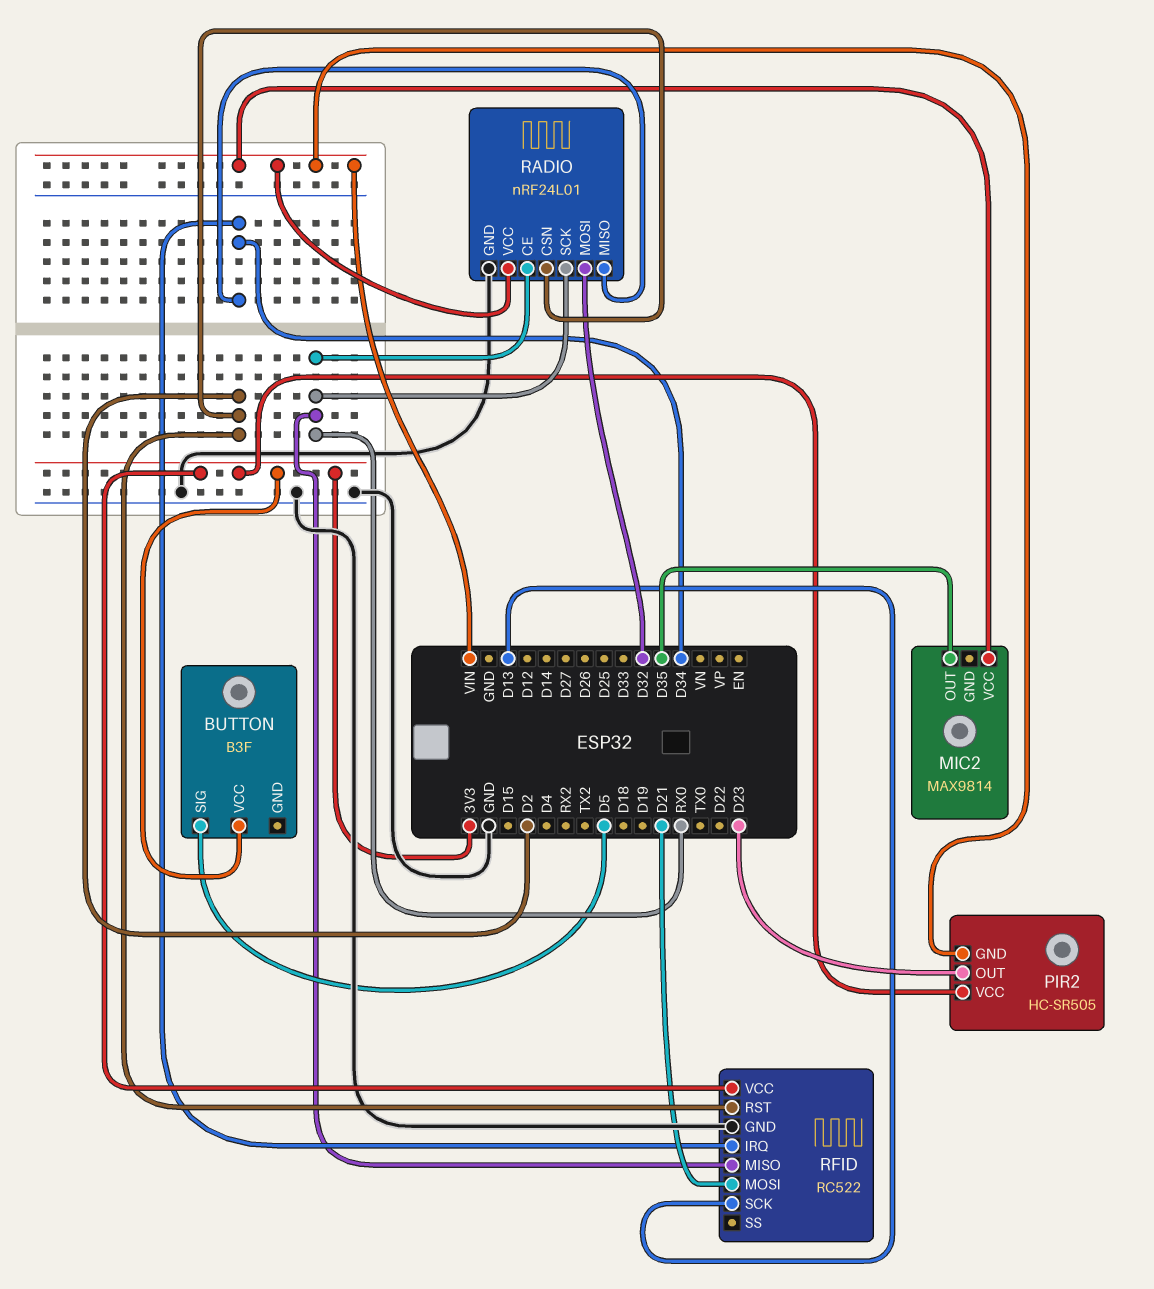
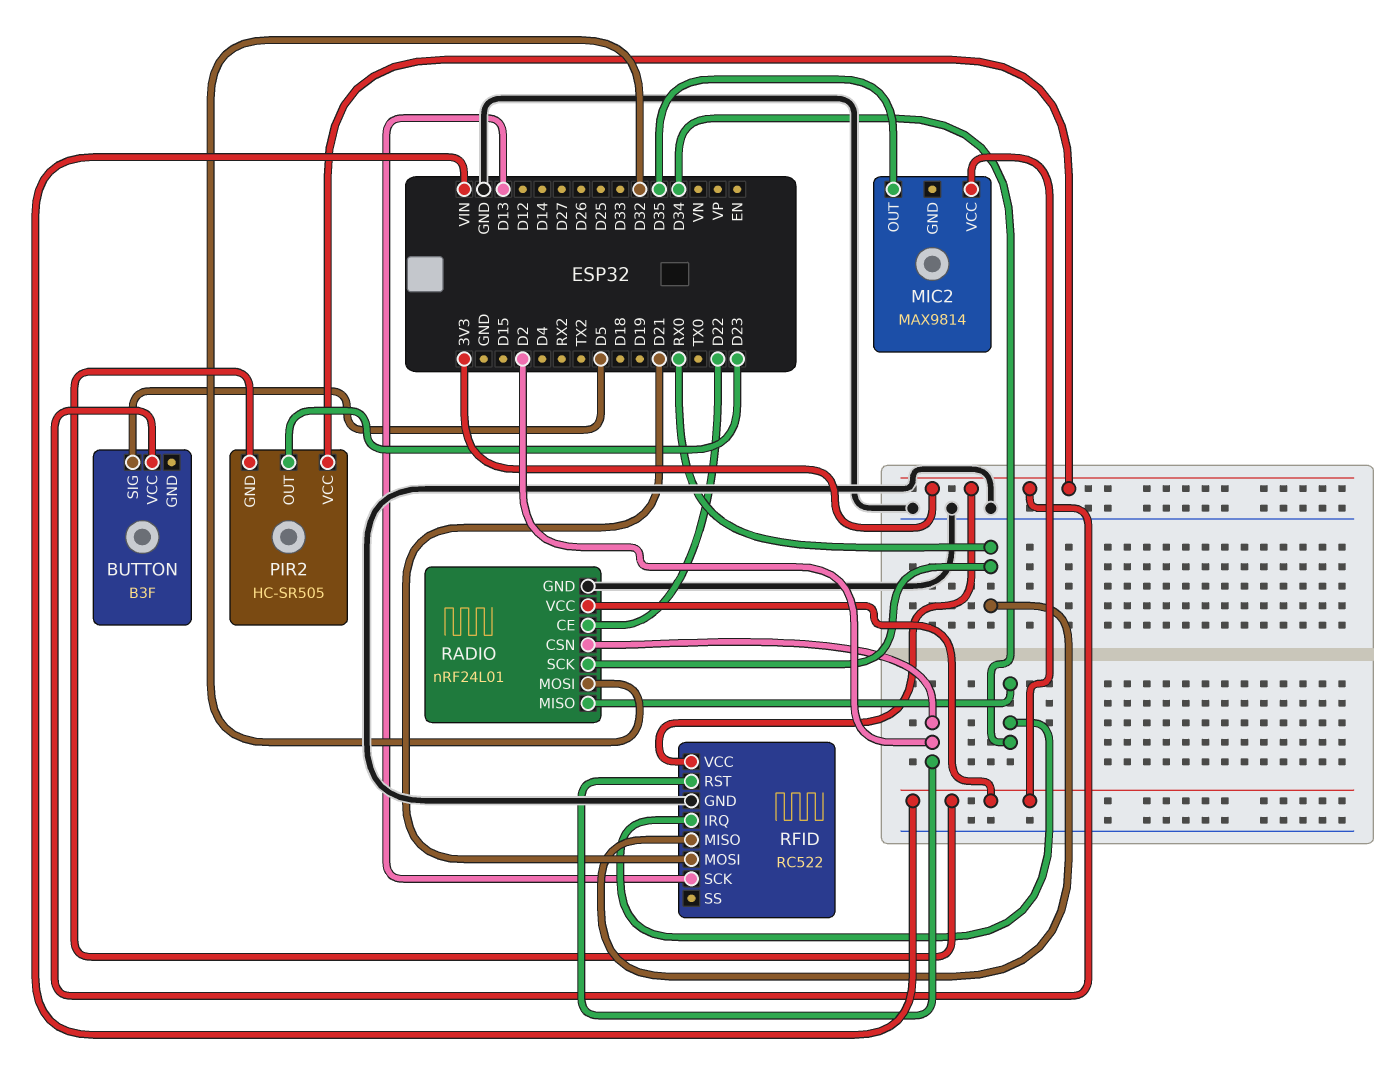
RADIO pin CE: RX0 -> D22

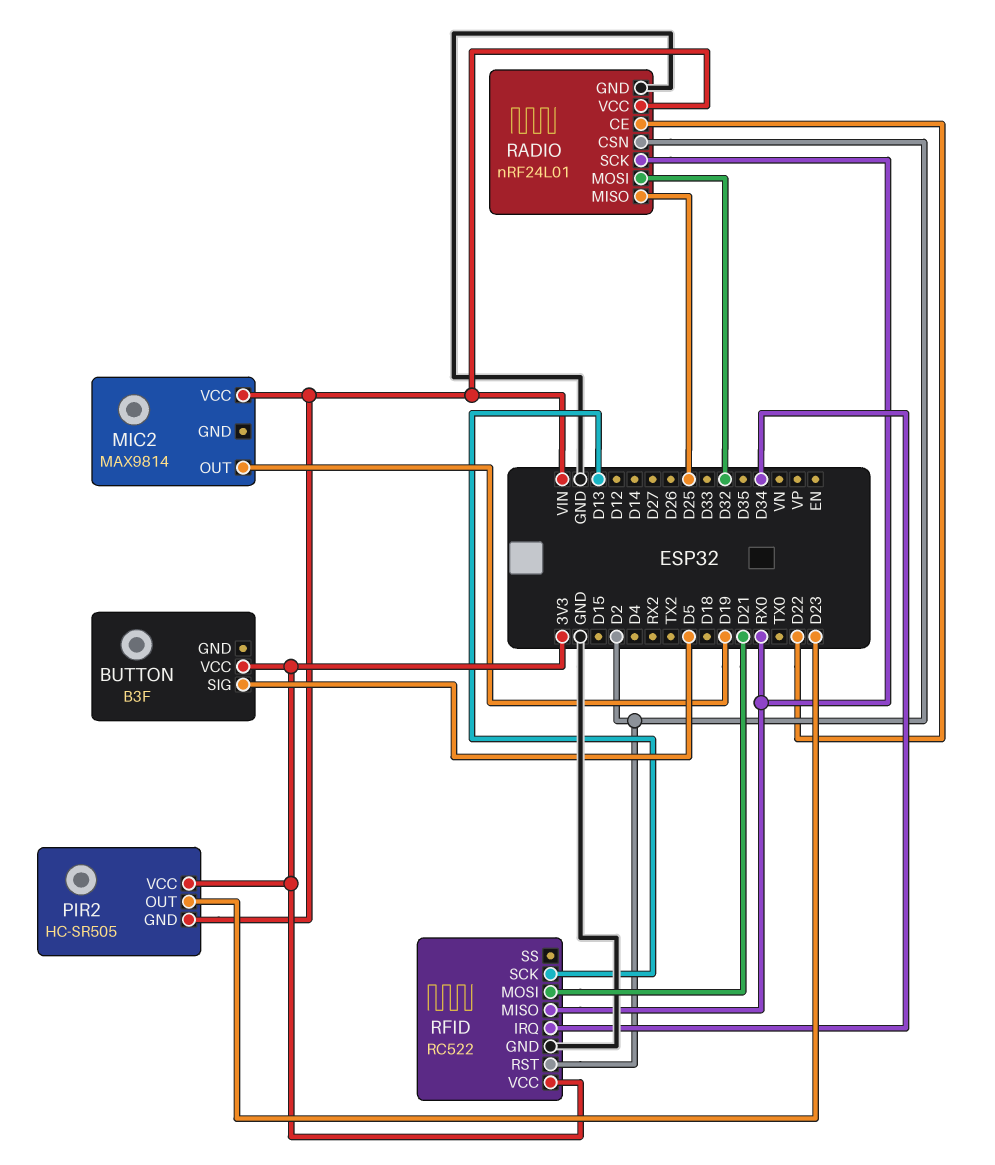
MIC2 pin OUT: D35 -> D19
RADIO pin MISO: D34 -> D25

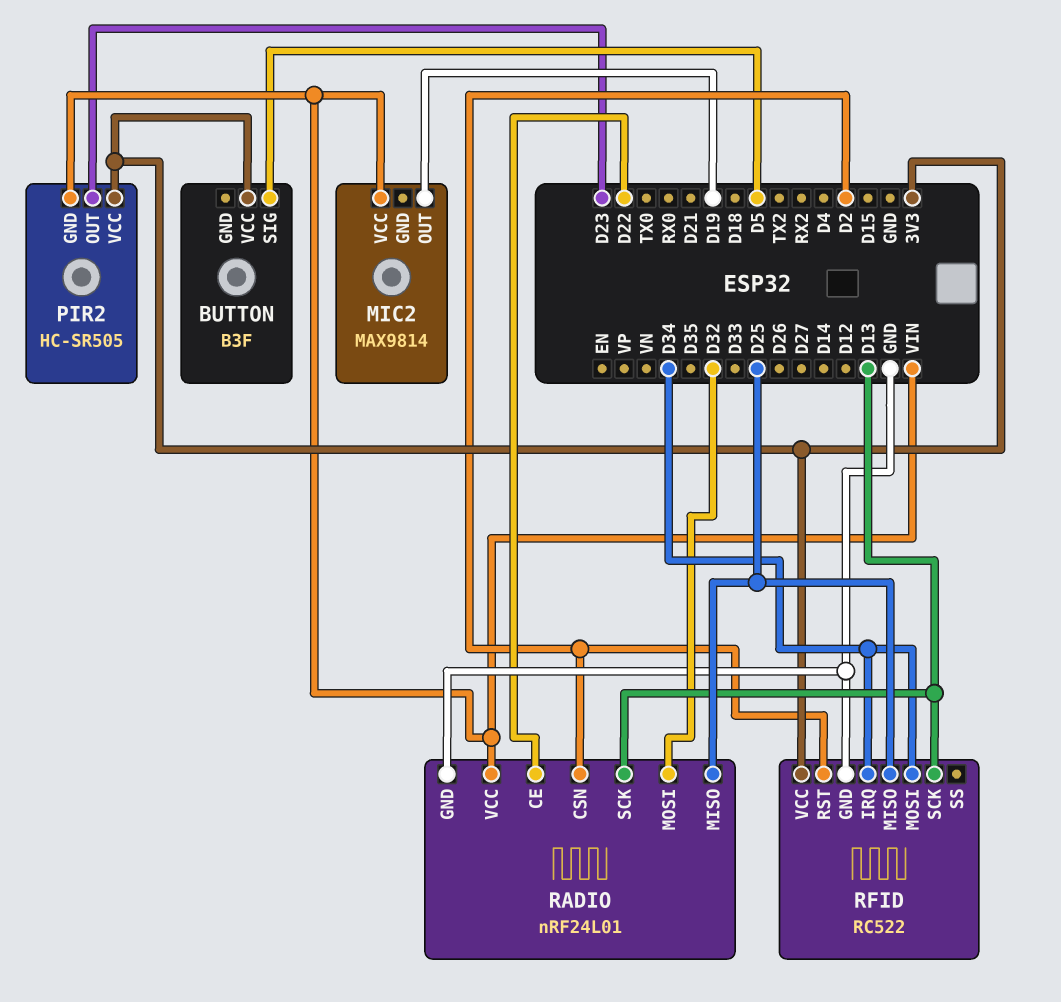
RADIO pin SCK: RX0 -> D13
RFID pin MISO: RX0 -> D25
RFID pin MOSI: D21 -> D34

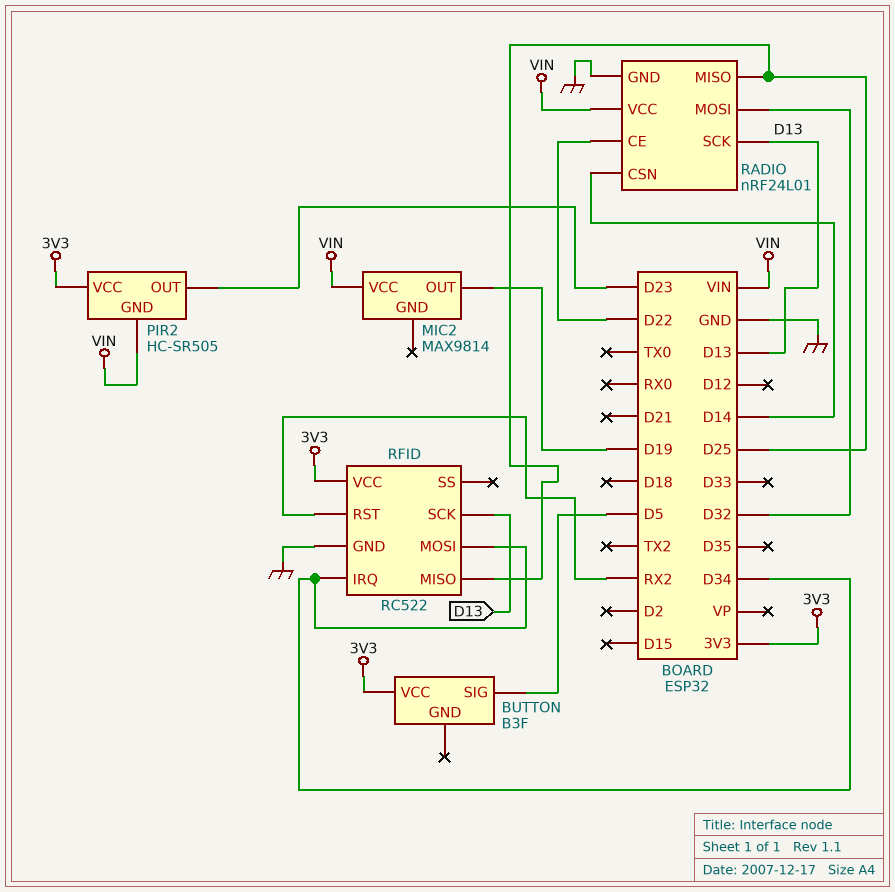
RADIO pin CSN: D2 -> D14
RFID pin RST: D2 -> RX2

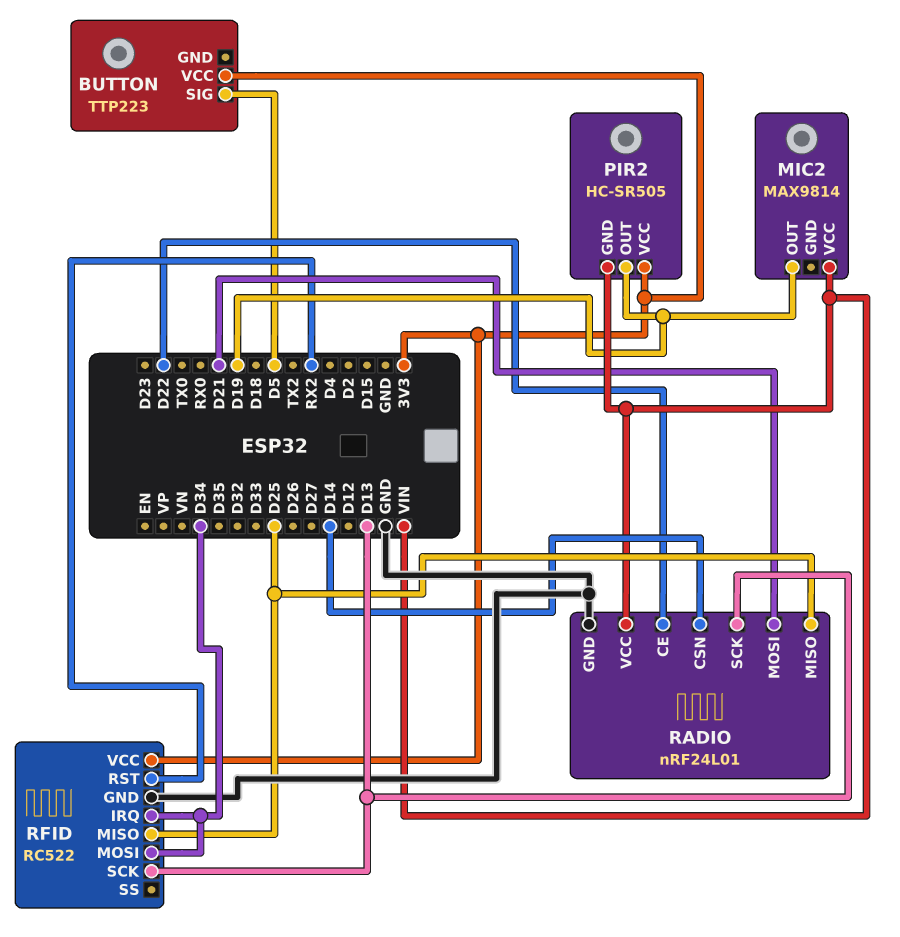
BUTTON: B3F -> TTP223
PIR2 pin OUT: D23 -> D19
RADIO pin MOSI: D32 -> D21

